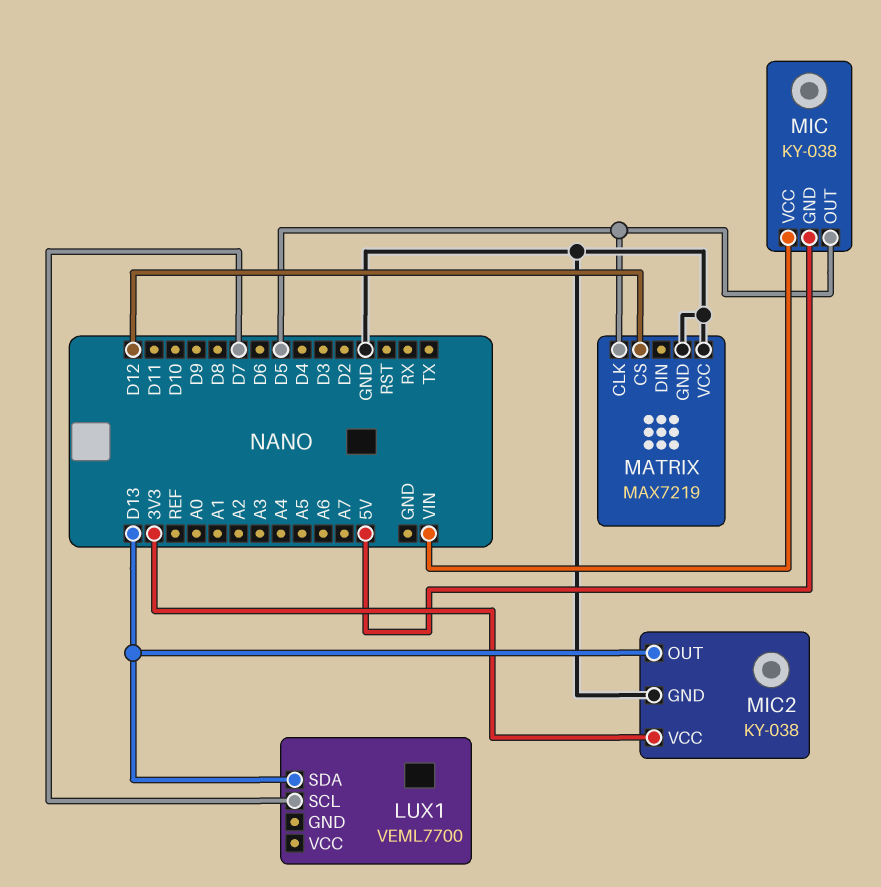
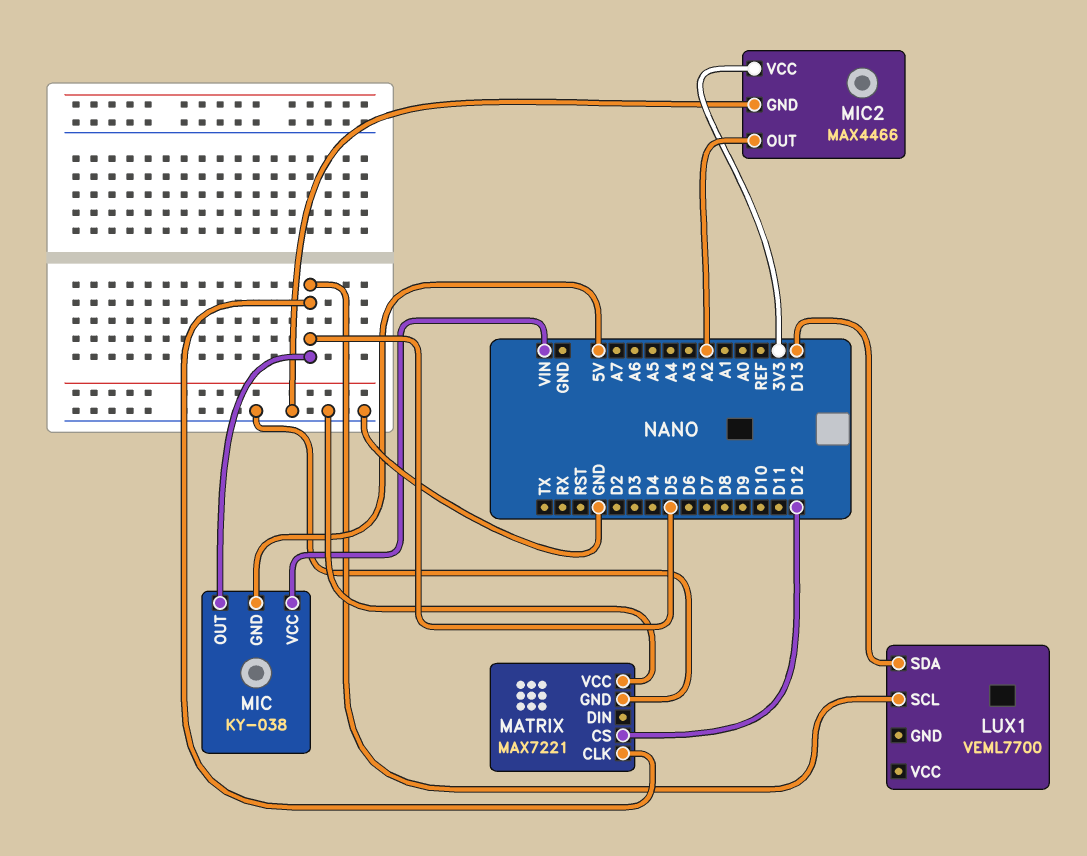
LUX1 pin SCL: D7 -> D5
MATRIX: MAX7219 -> MAX7221
MIC2: KY-038 -> MAX4466
MIC2 pin OUT: D13 -> A2

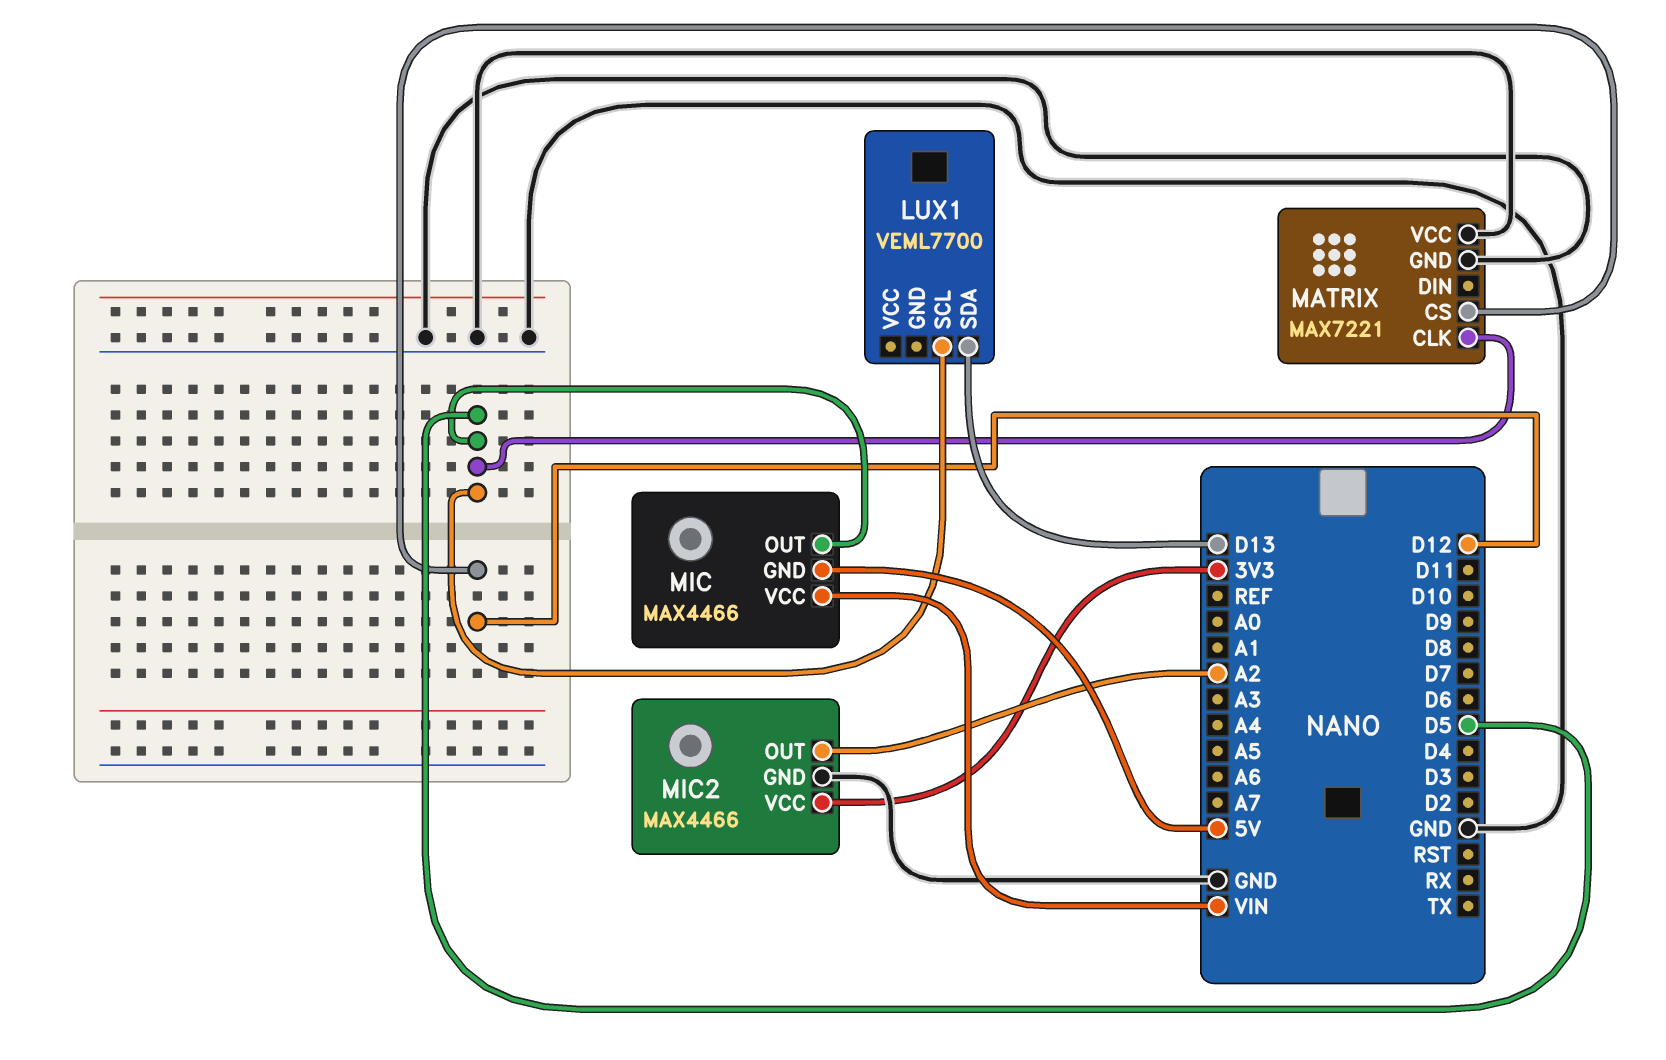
MIC: KY-038 -> MAX4466

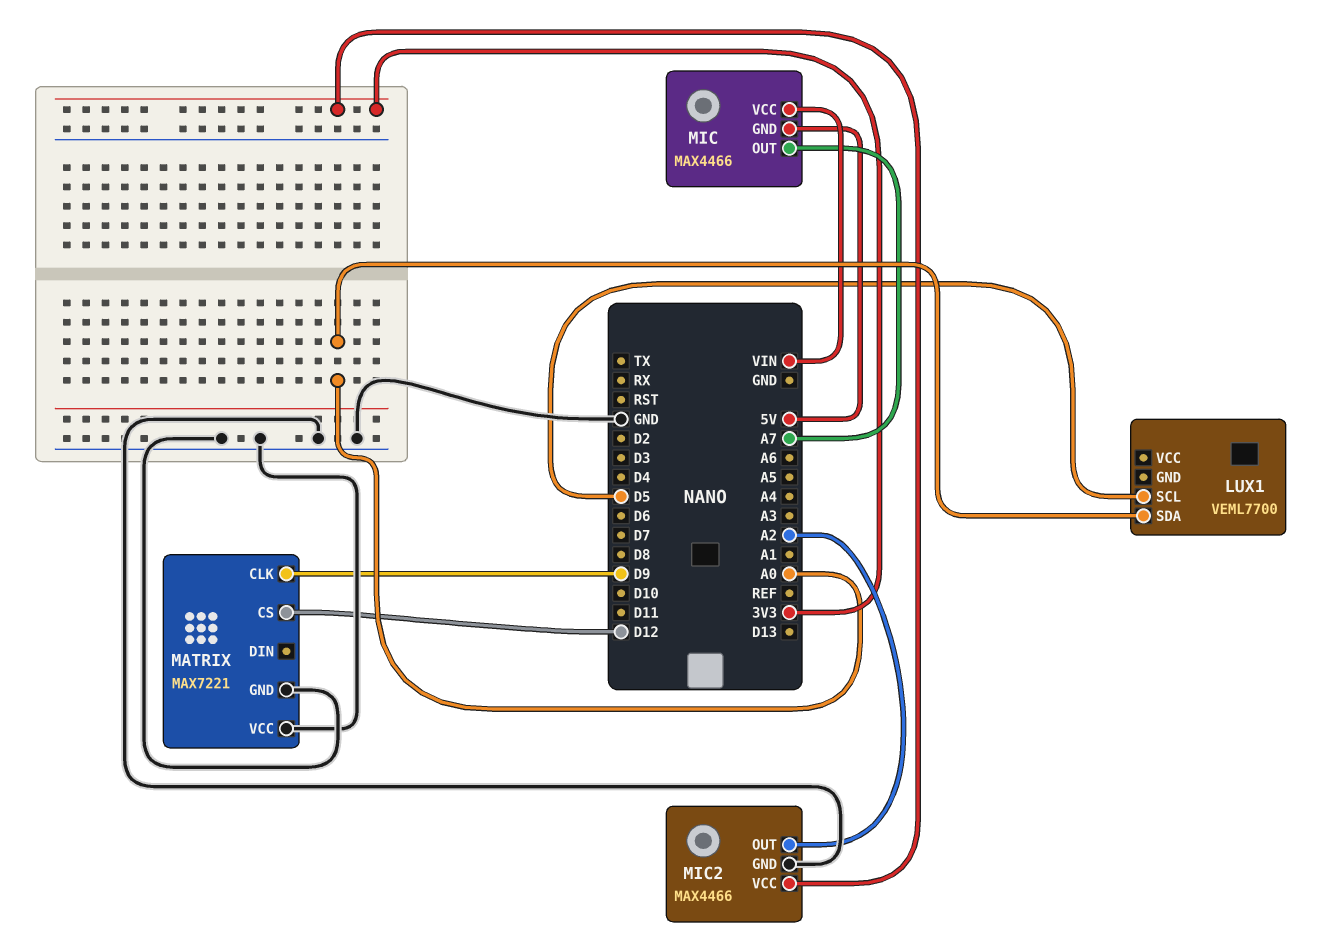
LUX1 pin SDA: D13 -> A0
MATRIX pin CLK: D5 -> D9
MIC pin OUT: D5 -> A7

